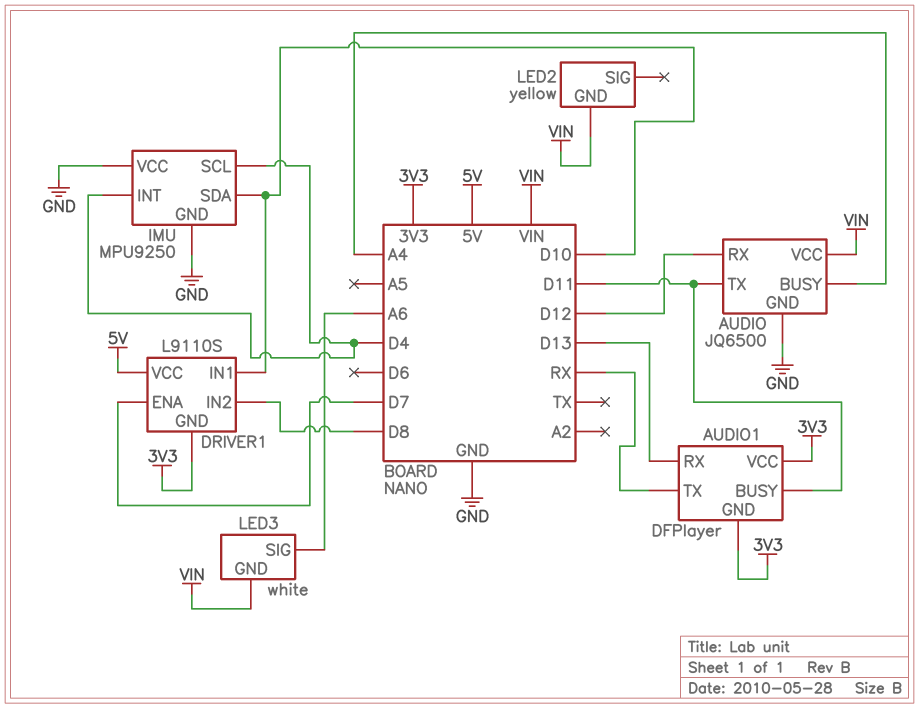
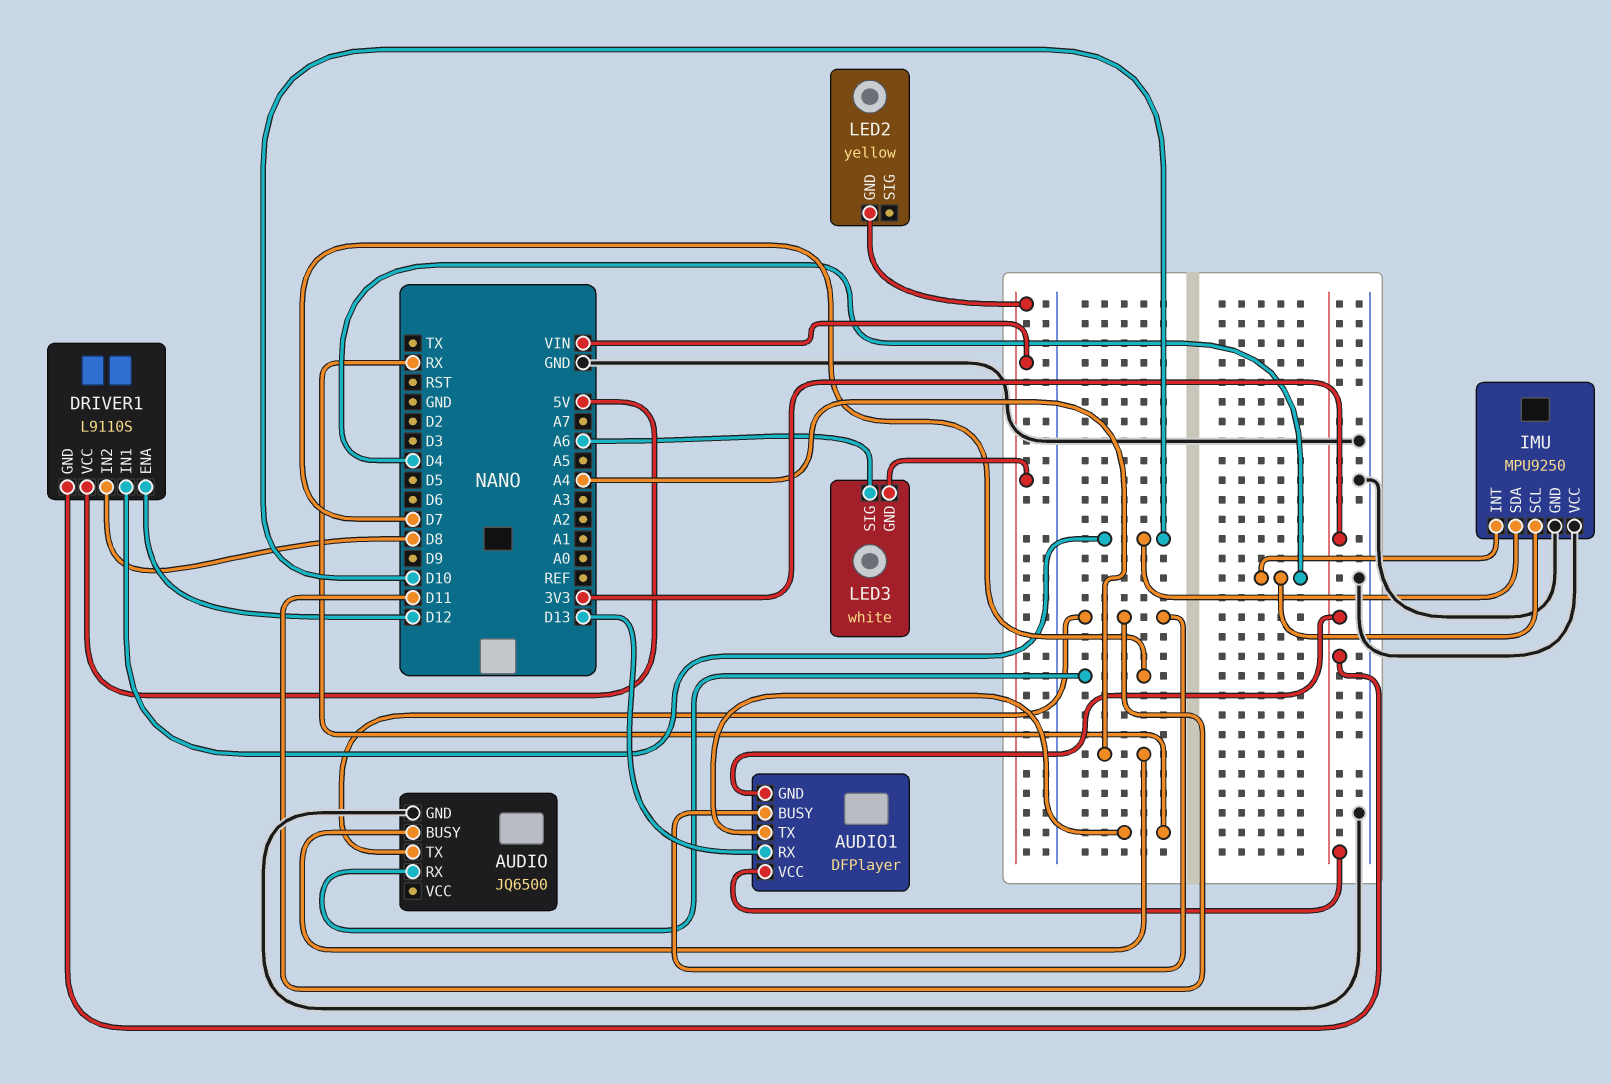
AUDIO pin RX: D12 -> D7
AUDIO pin VCC: VIN -> none
DRIVER1 pin ENA: D7 -> D12

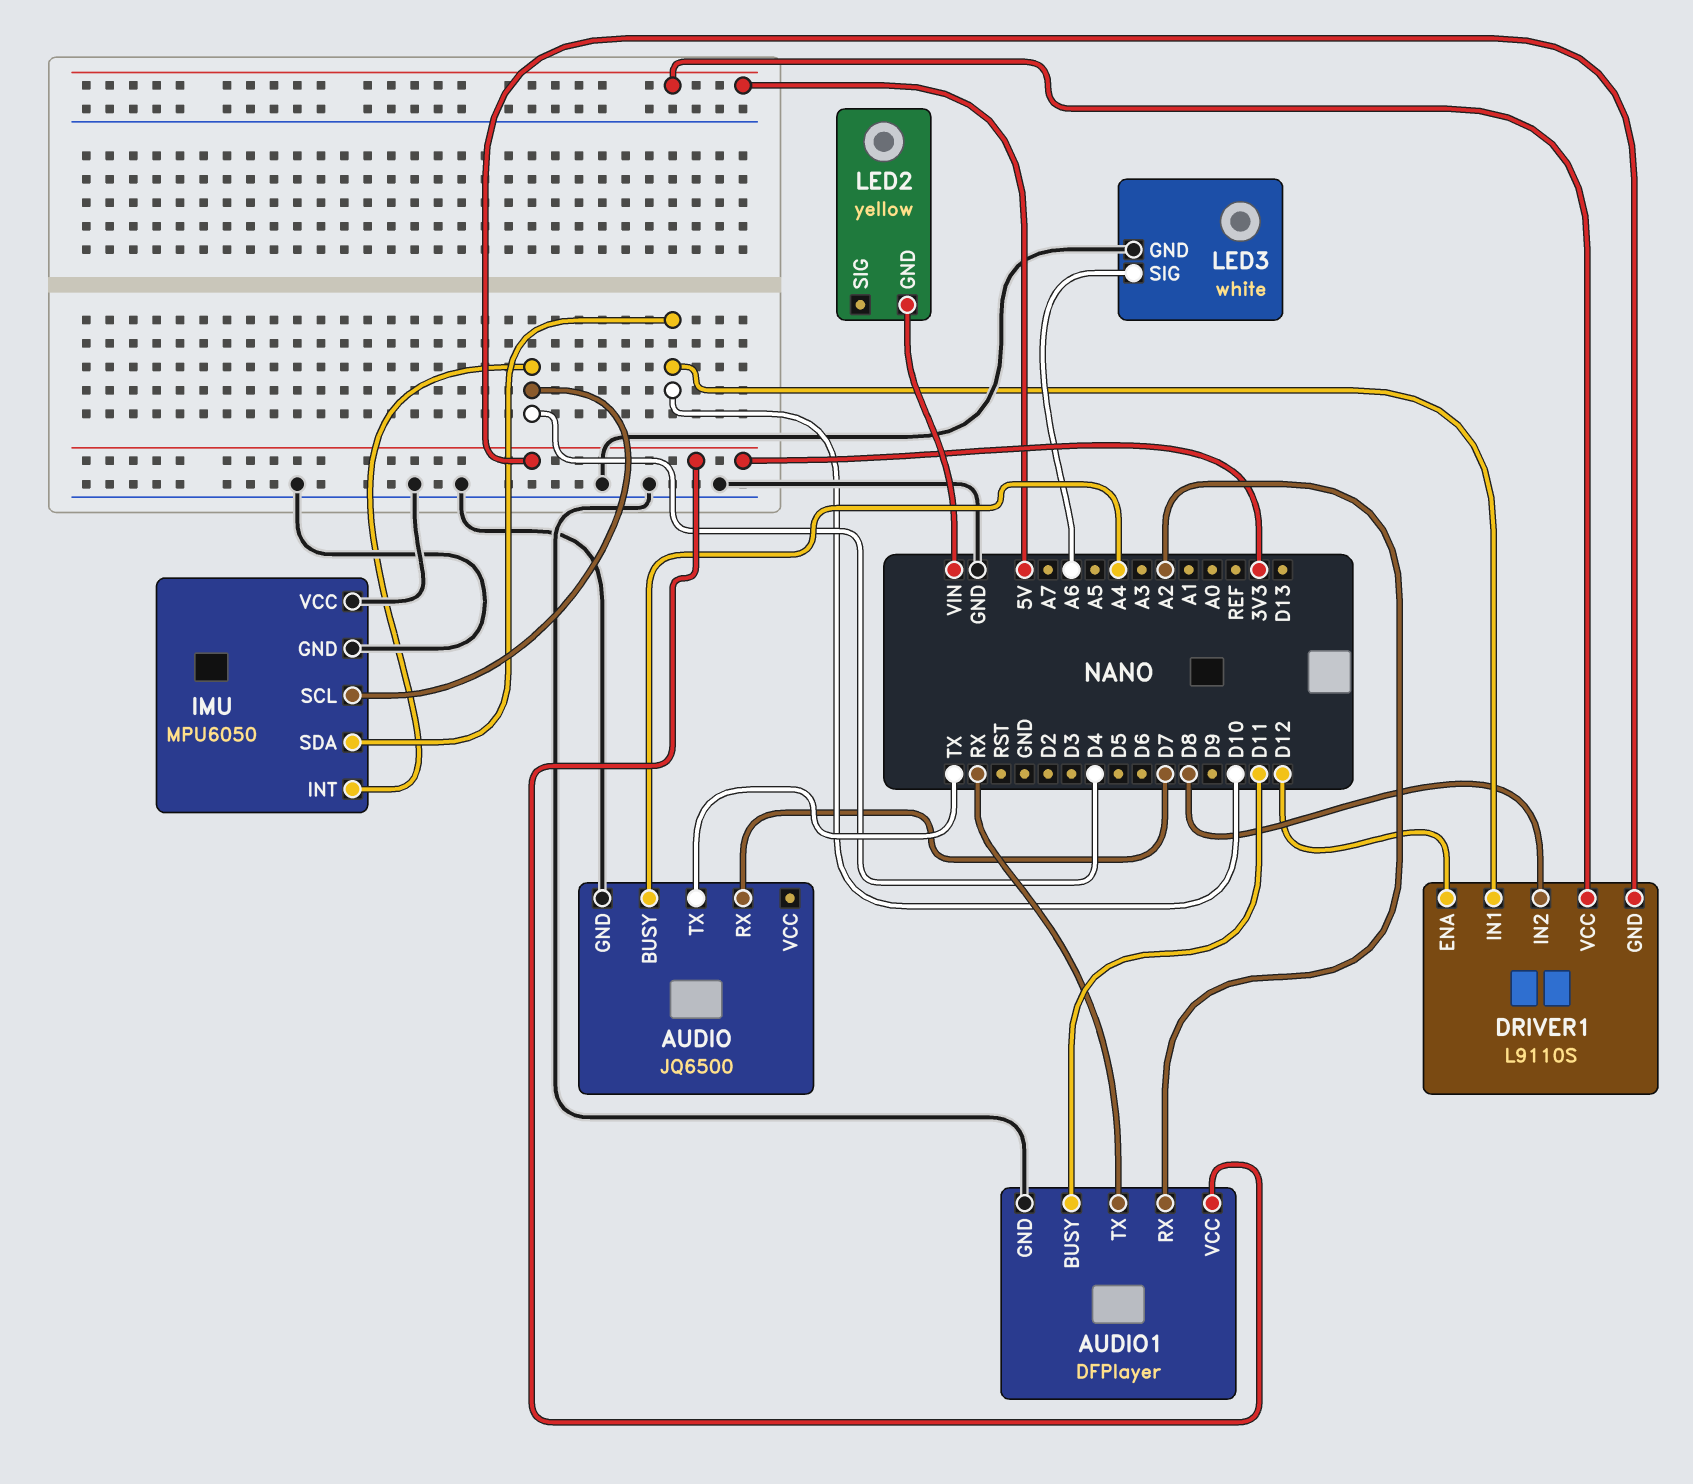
AUDIO pin TX: D11 -> TX
AUDIO1 pin GND: 3V3 -> GND
AUDIO1 pin RX: D13 -> A2
IMU: MPU9250 -> MPU6050
LED3 pin GND: VIN -> GND

